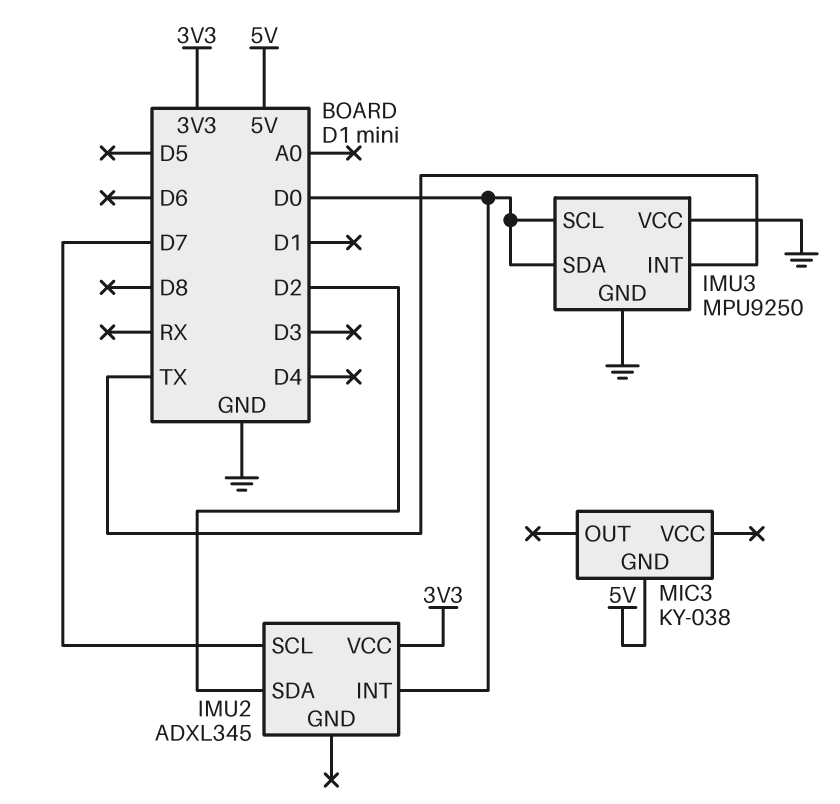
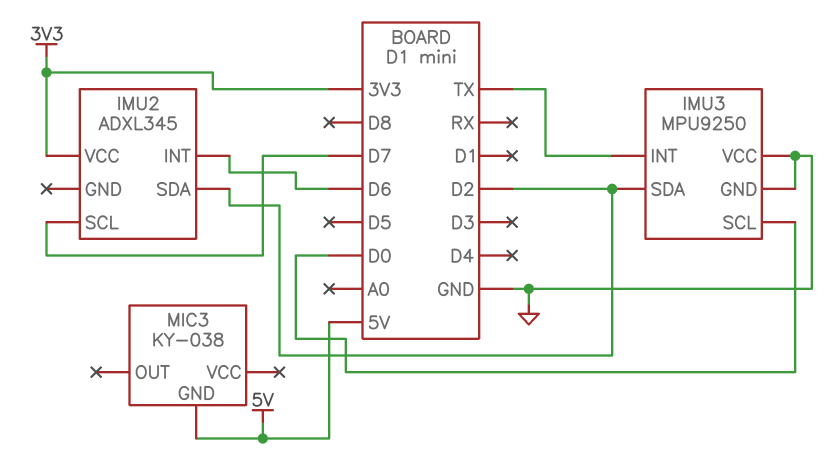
IMU2 pin INT: D0 -> D6
IMU3 pin SDA: D0 -> D2

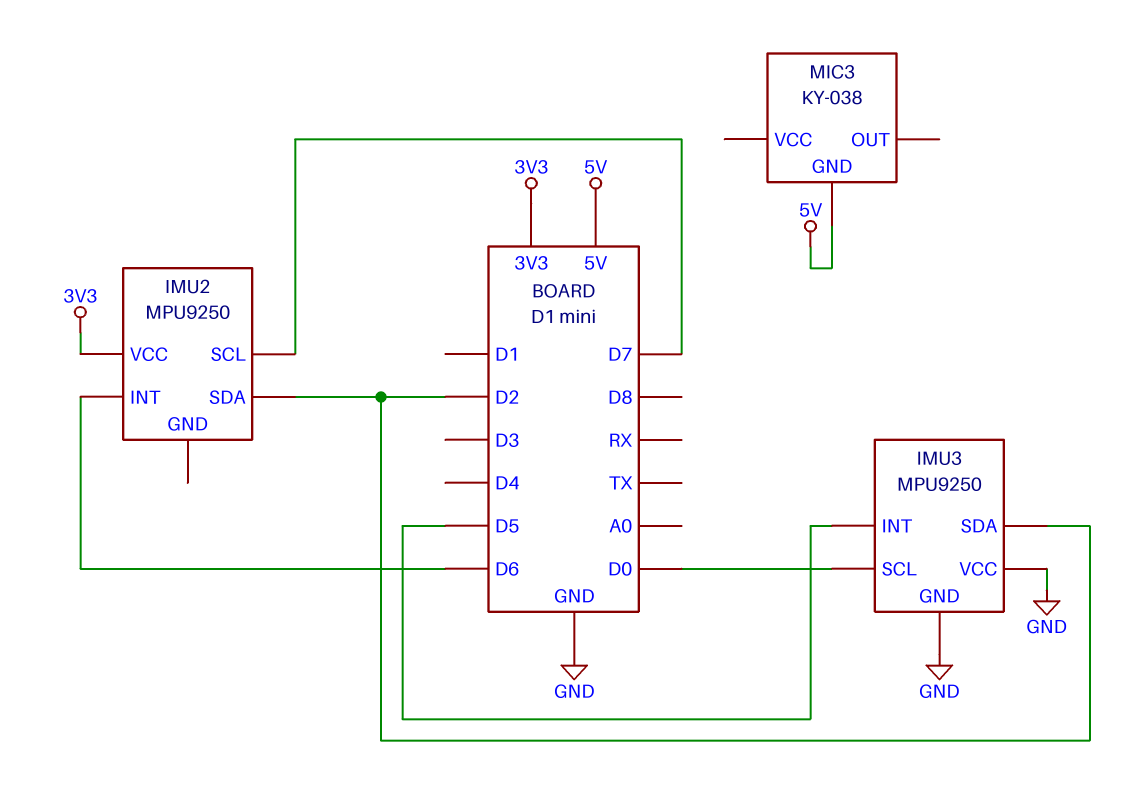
IMU2: ADXL345 -> MPU9250
IMU3 pin INT: TX -> D5

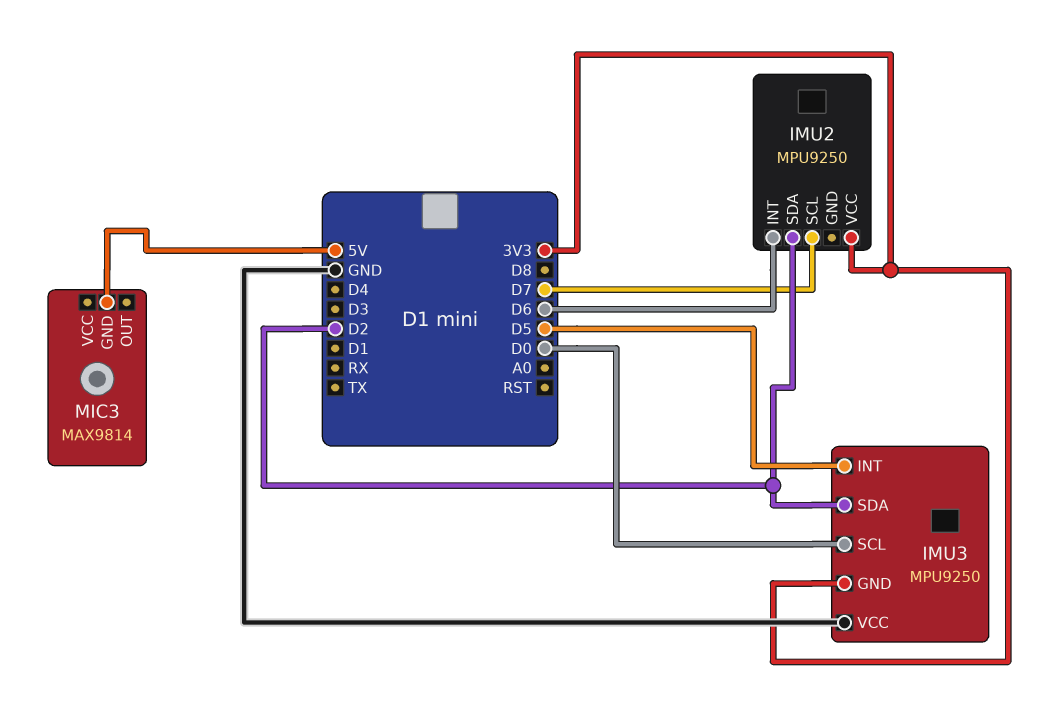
IMU3 pin GND: GND -> 3V3
MIC3: KY-038 -> MAX9814

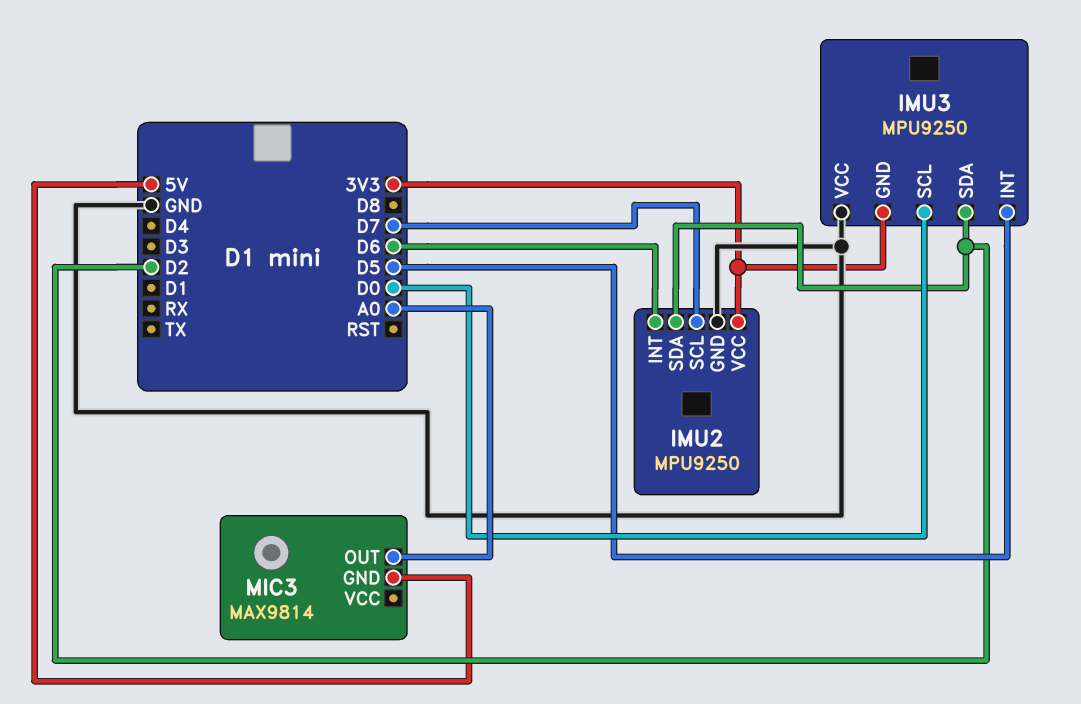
IMU2 pin GND: none -> GND
MIC3 pin OUT: none -> A0

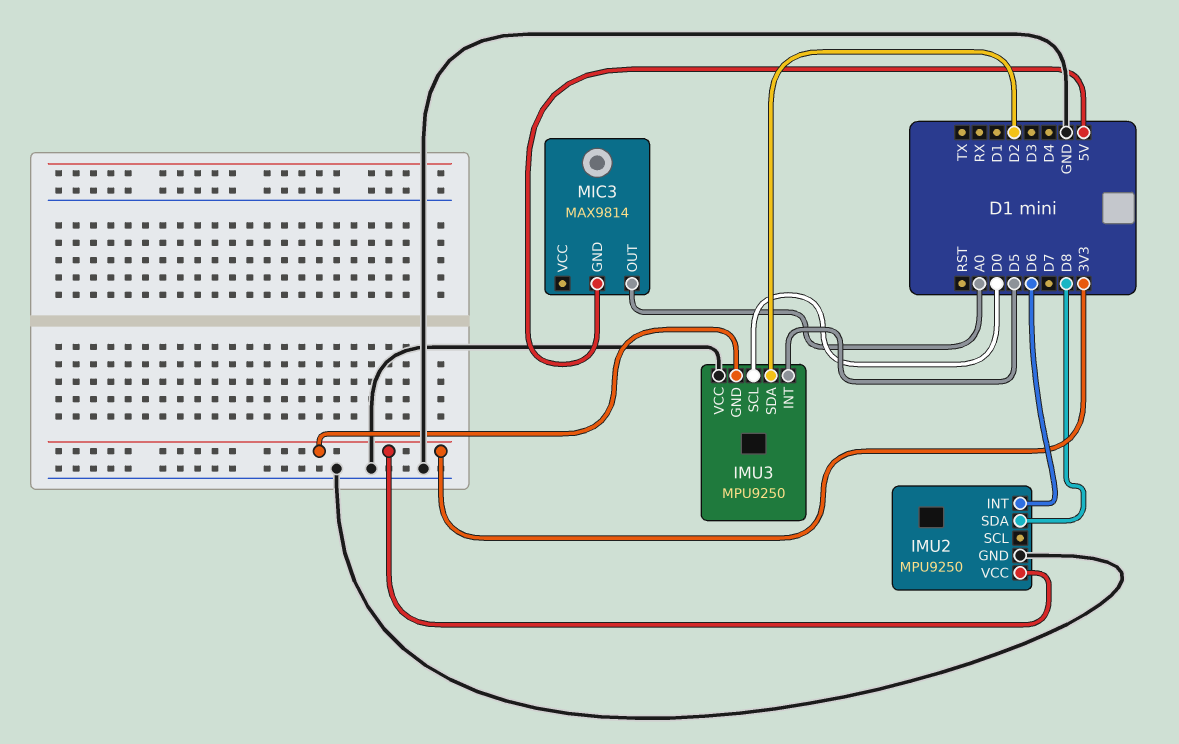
IMU2 pin SCL: D7 -> none
IMU2 pin SDA: D2 -> D8

